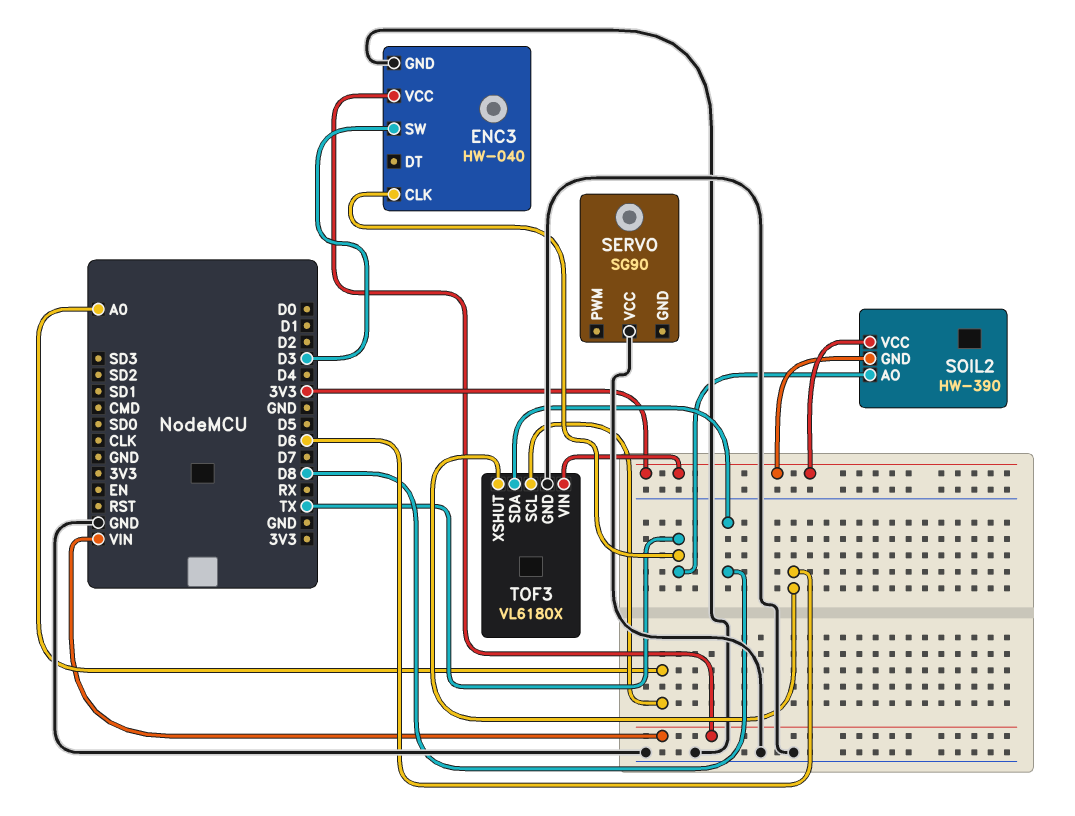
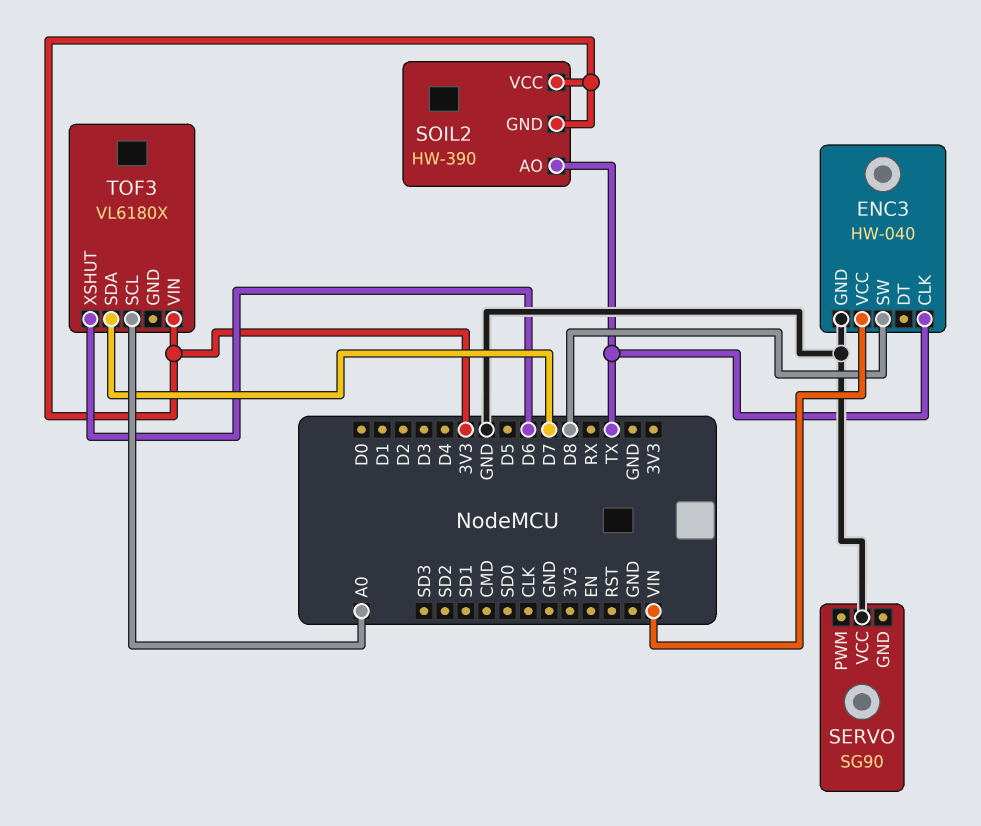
ENC3 pin SW: D3 -> D8
TOF3 pin GND: GND -> none
TOF3 pin SDA: D8 -> D7

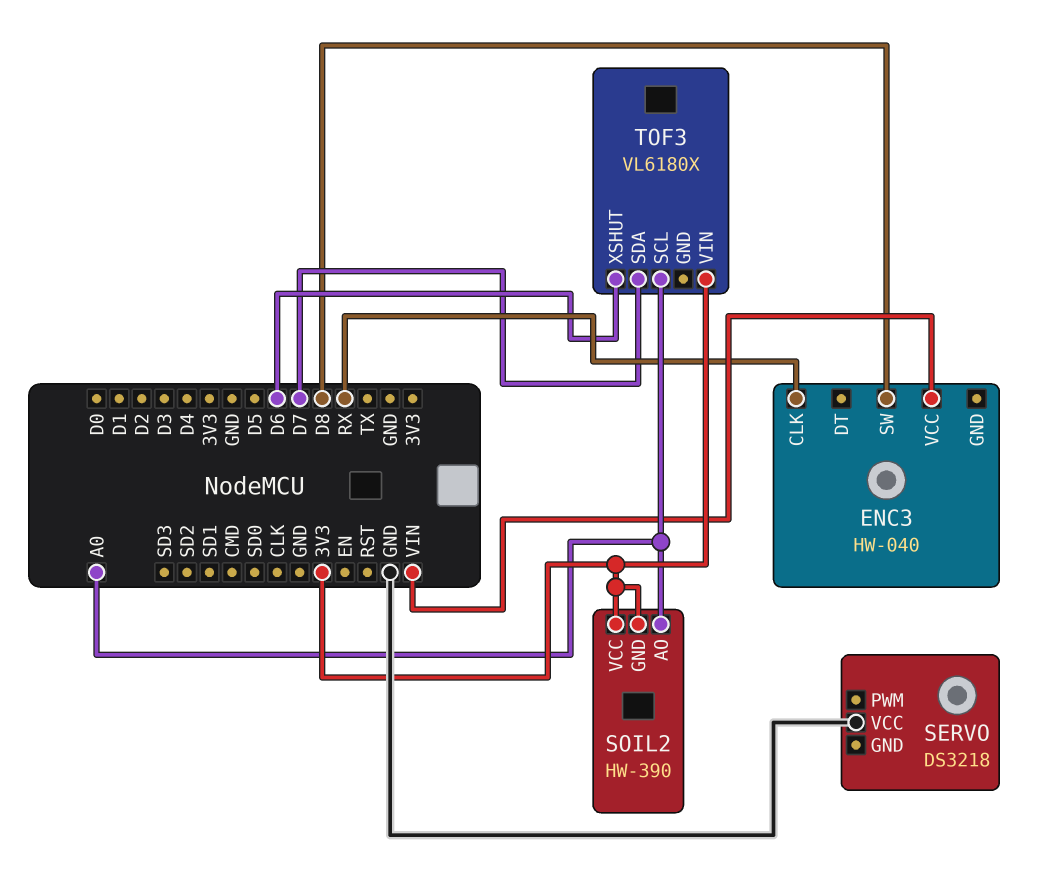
ENC3 pin CLK: TX -> RX
ENC3 pin GND: GND -> none
SERVO: SG90 -> DS3218
SOIL2 pin AO: TX -> A0

